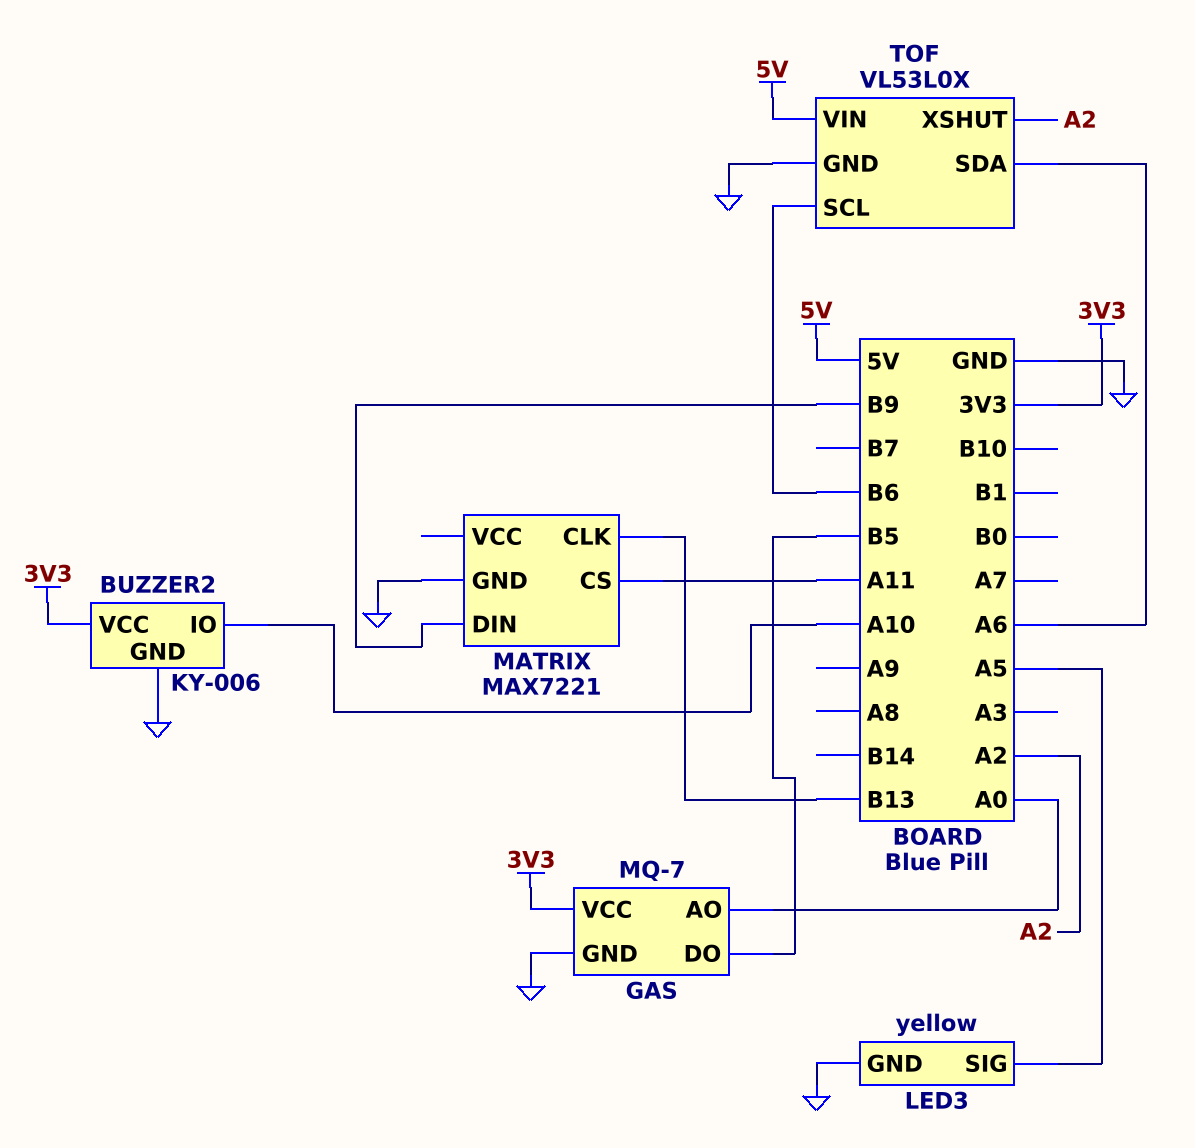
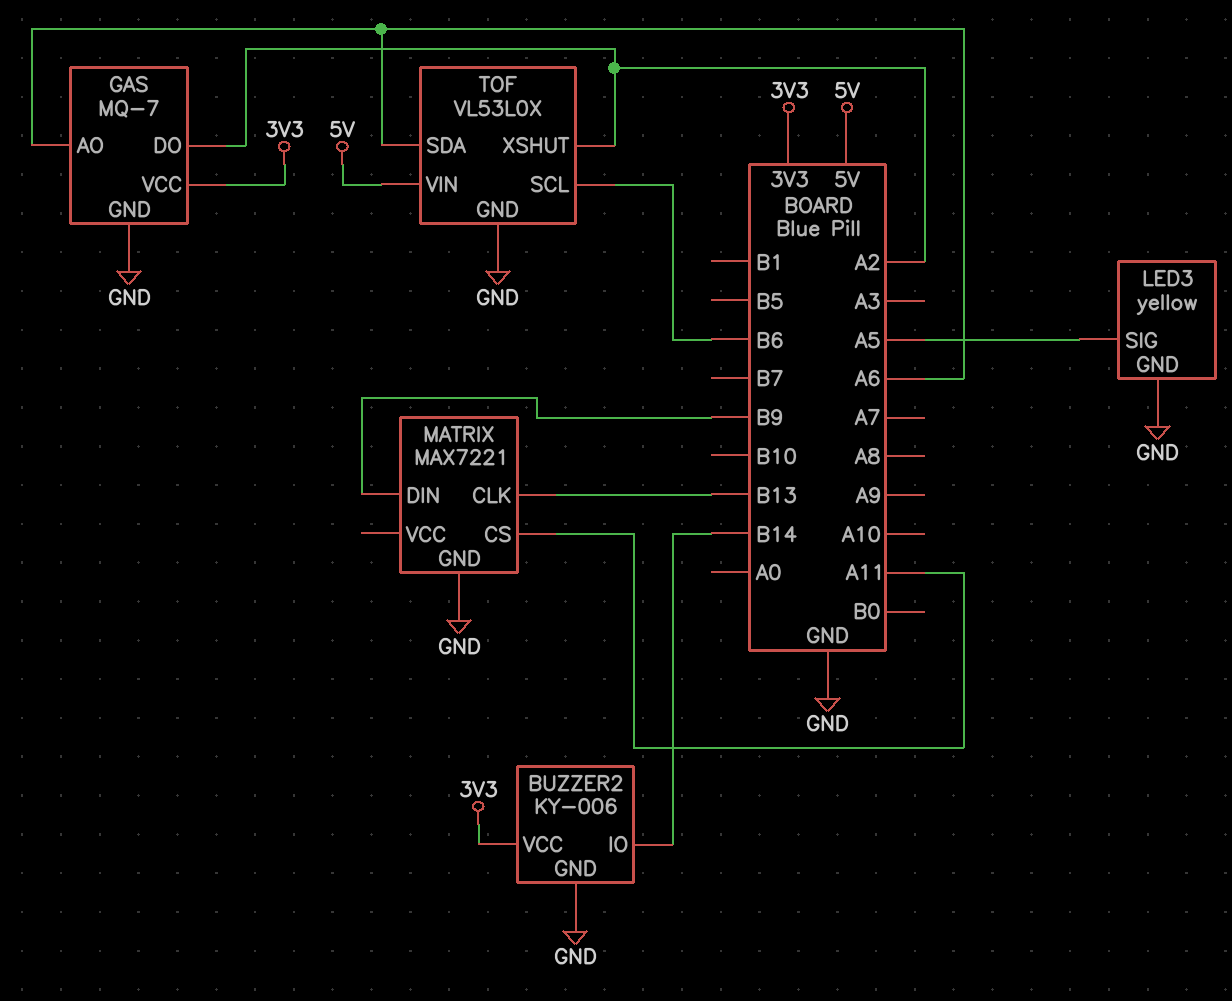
BUZZER2 pin IO: A10 -> B14
GAS pin AO: A0 -> A6
GAS pin DO: B5 -> A2

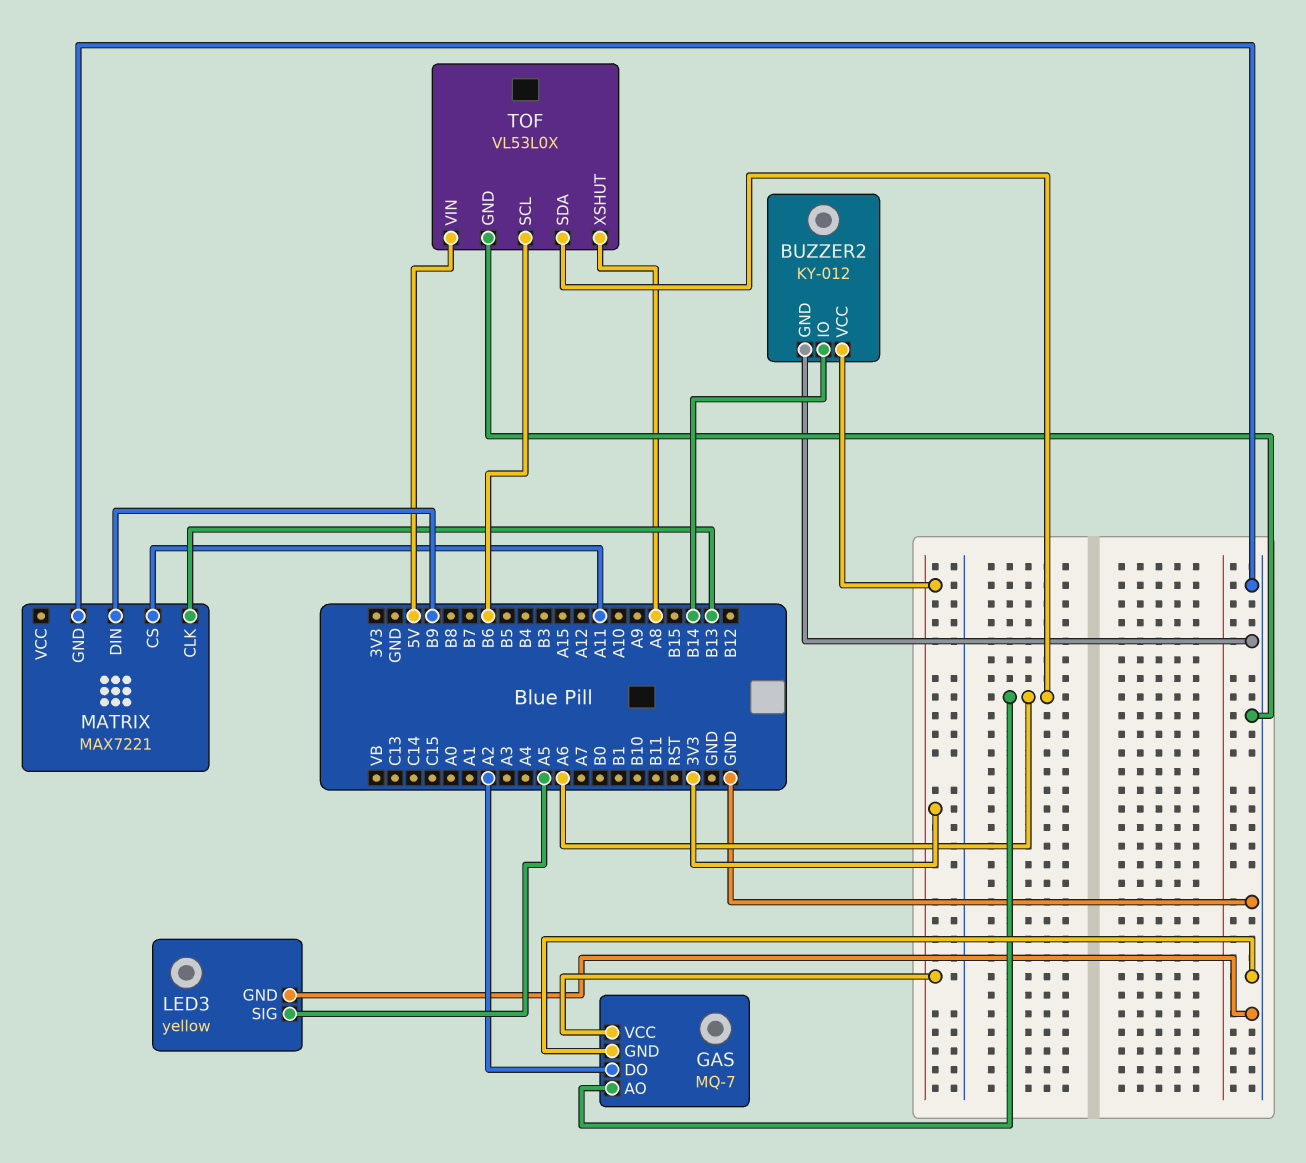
BUZZER2: KY-006 -> KY-012
TOF pin XSHUT: A2 -> A8

